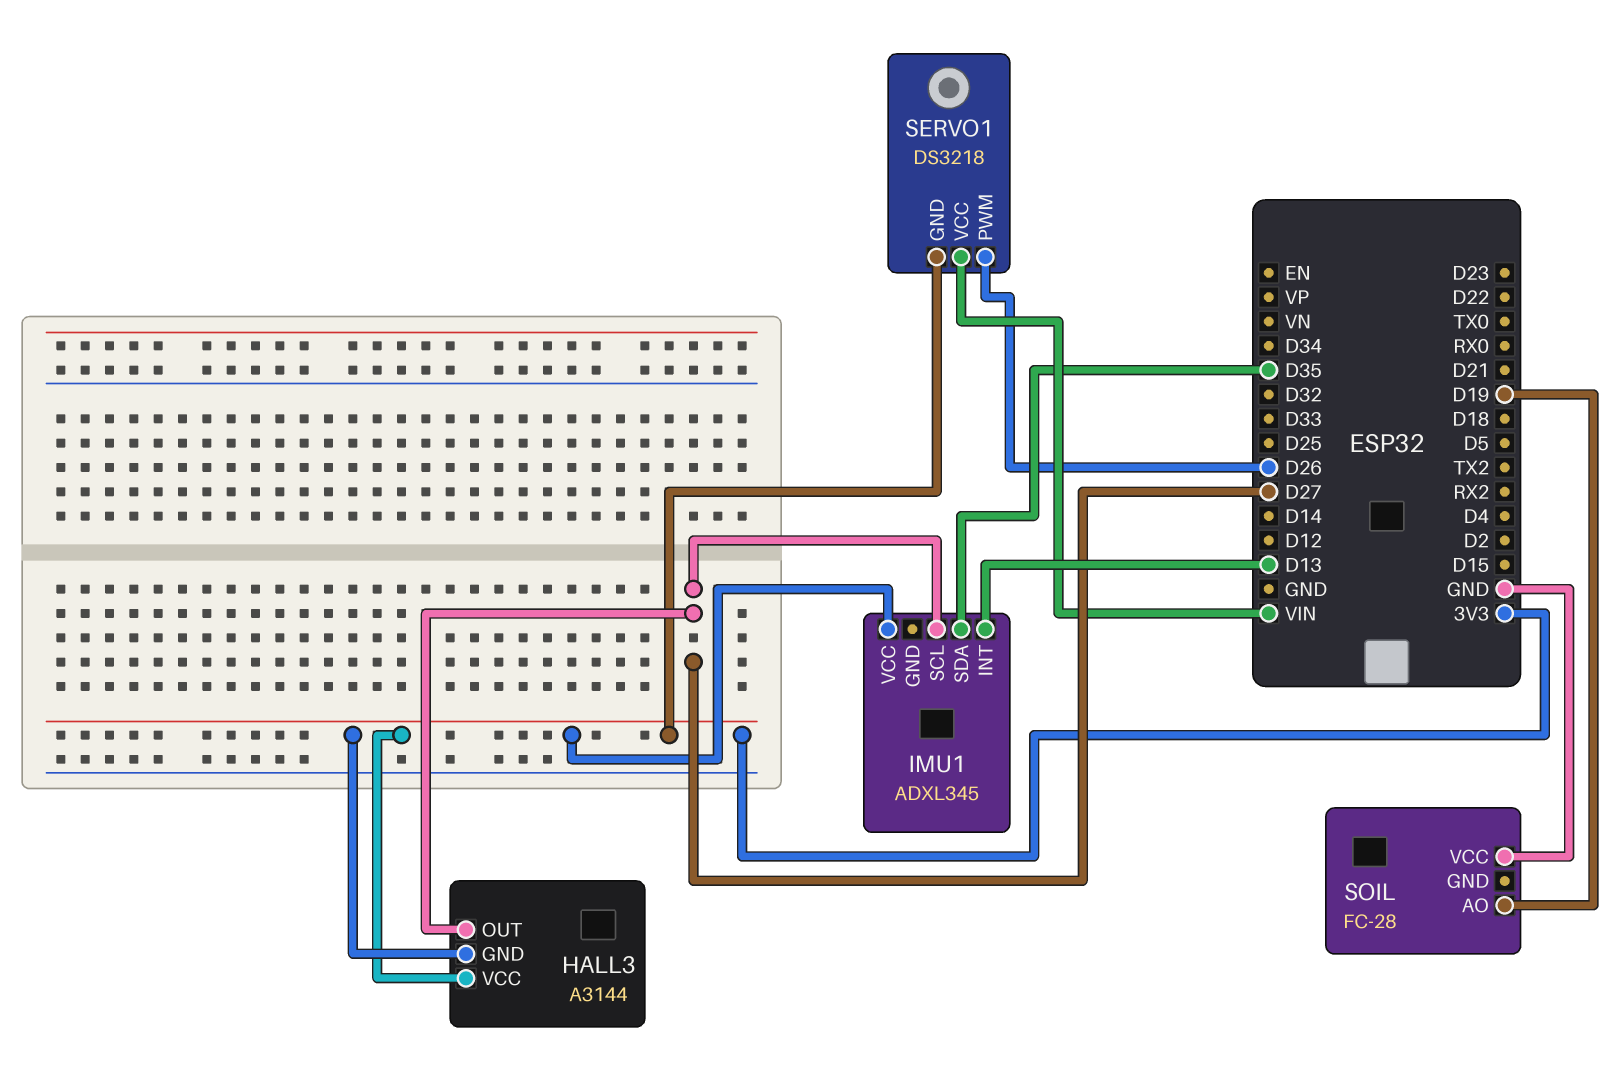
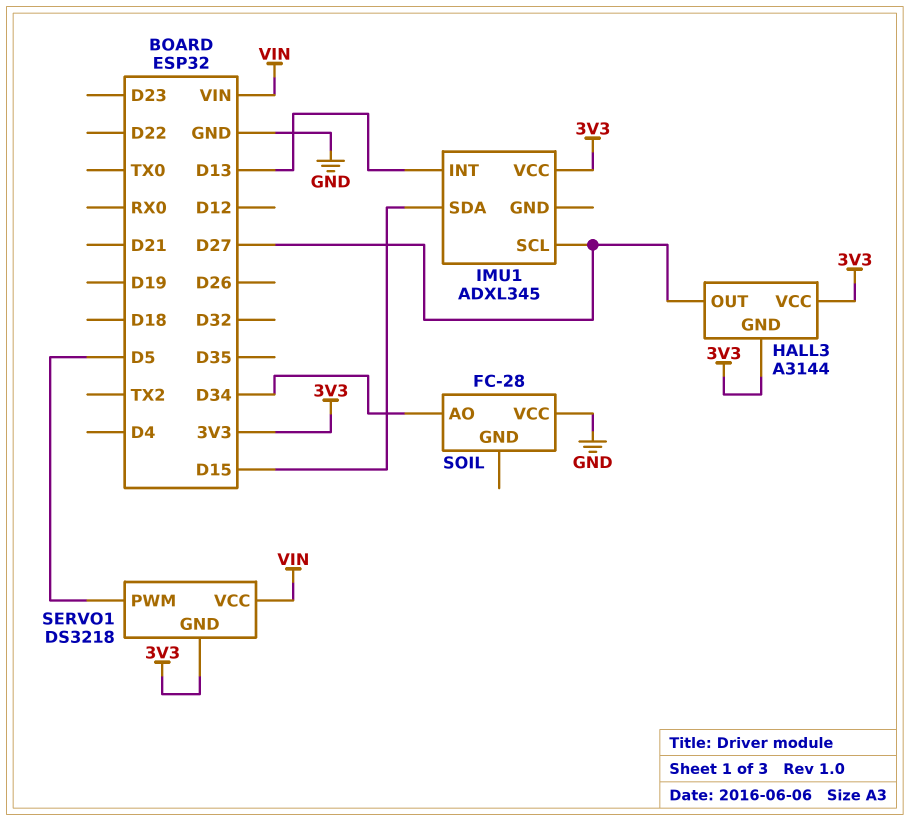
IMU1 pin SDA: D35 -> D15
SERVO1 pin PWM: D26 -> D5
SOIL pin AO: D19 -> D34

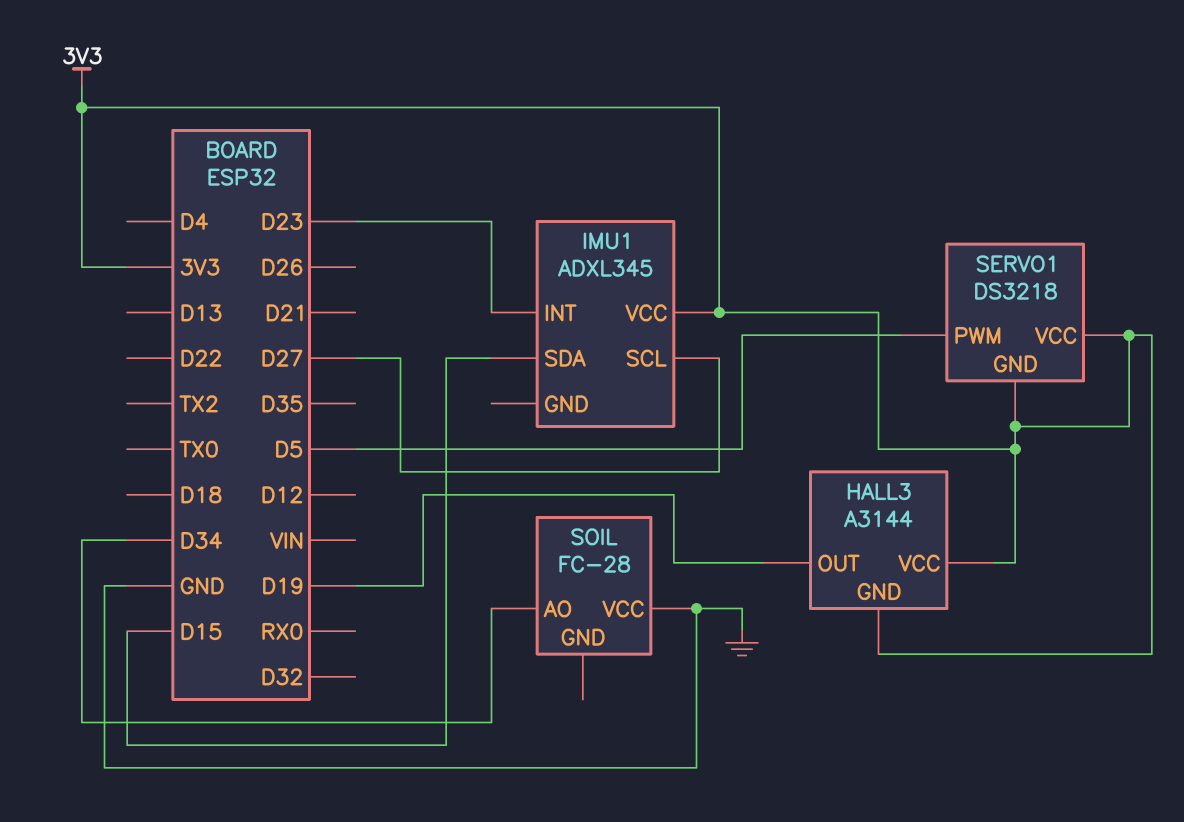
HALL3 pin OUT: D27 -> D19
IMU1 pin INT: D13 -> D23
SERVO1 pin VCC: VIN -> 3V3

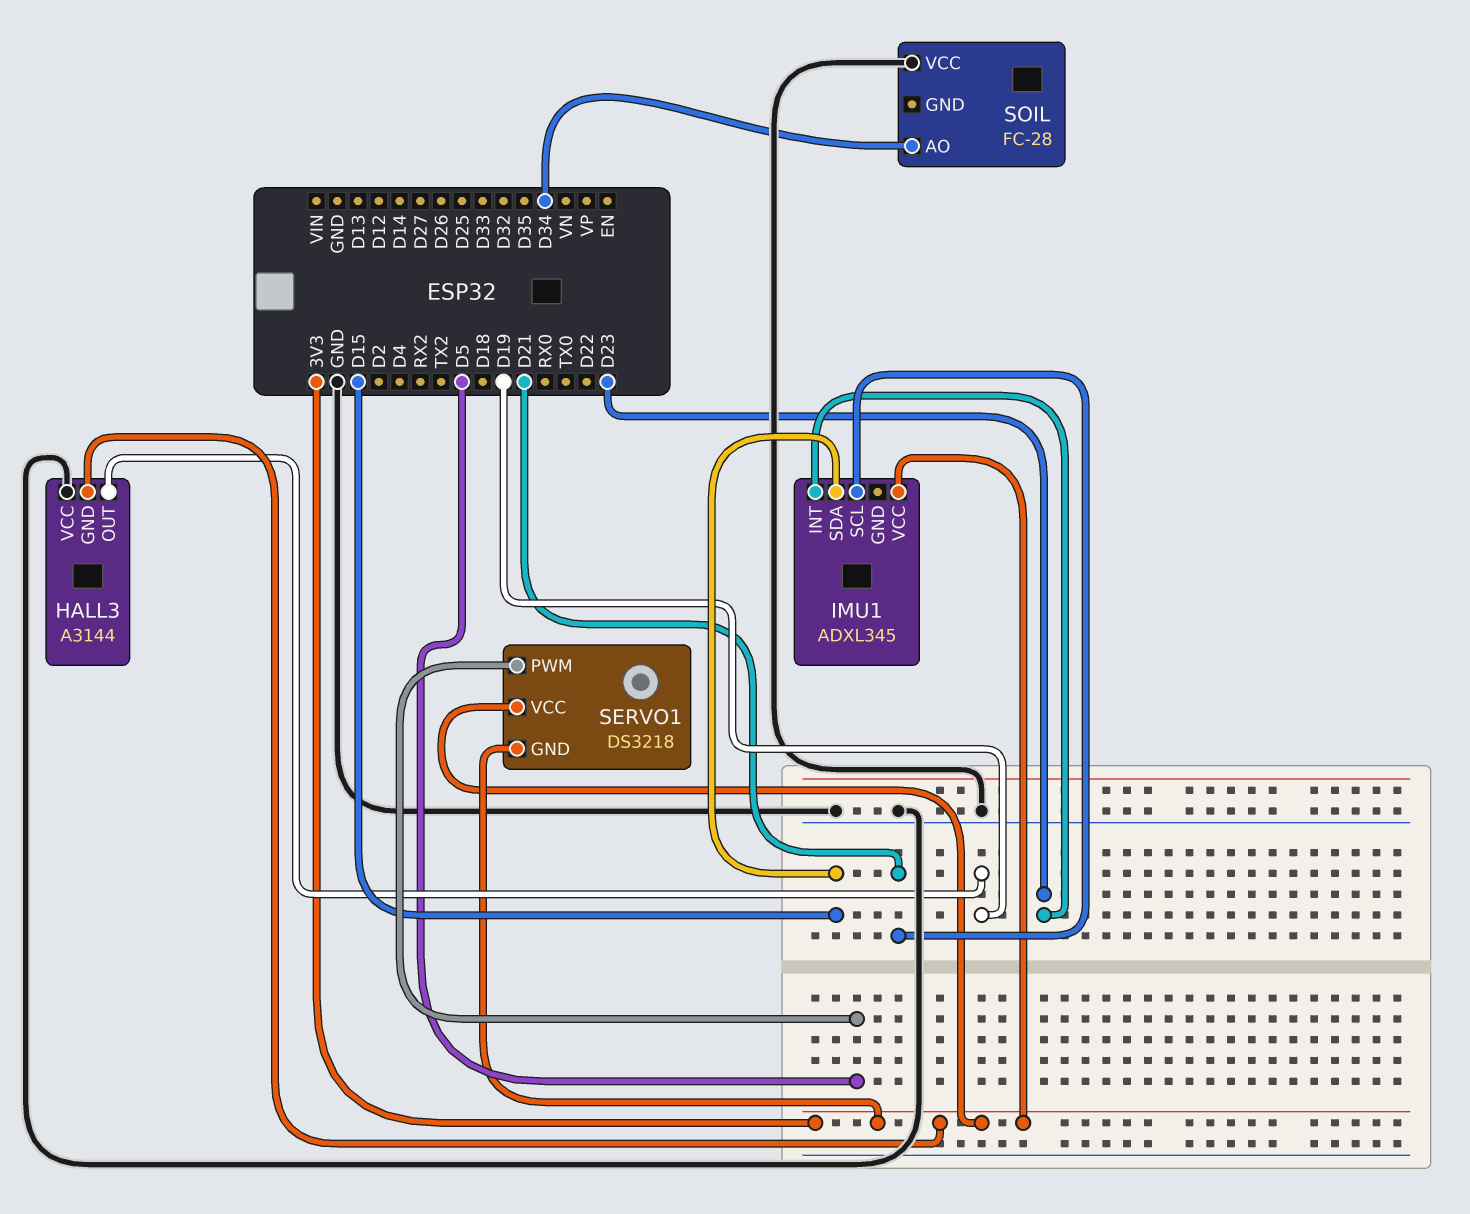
HALL3 pin VCC: 3V3 -> GND
IMU1 pin SCL: D27 -> D21

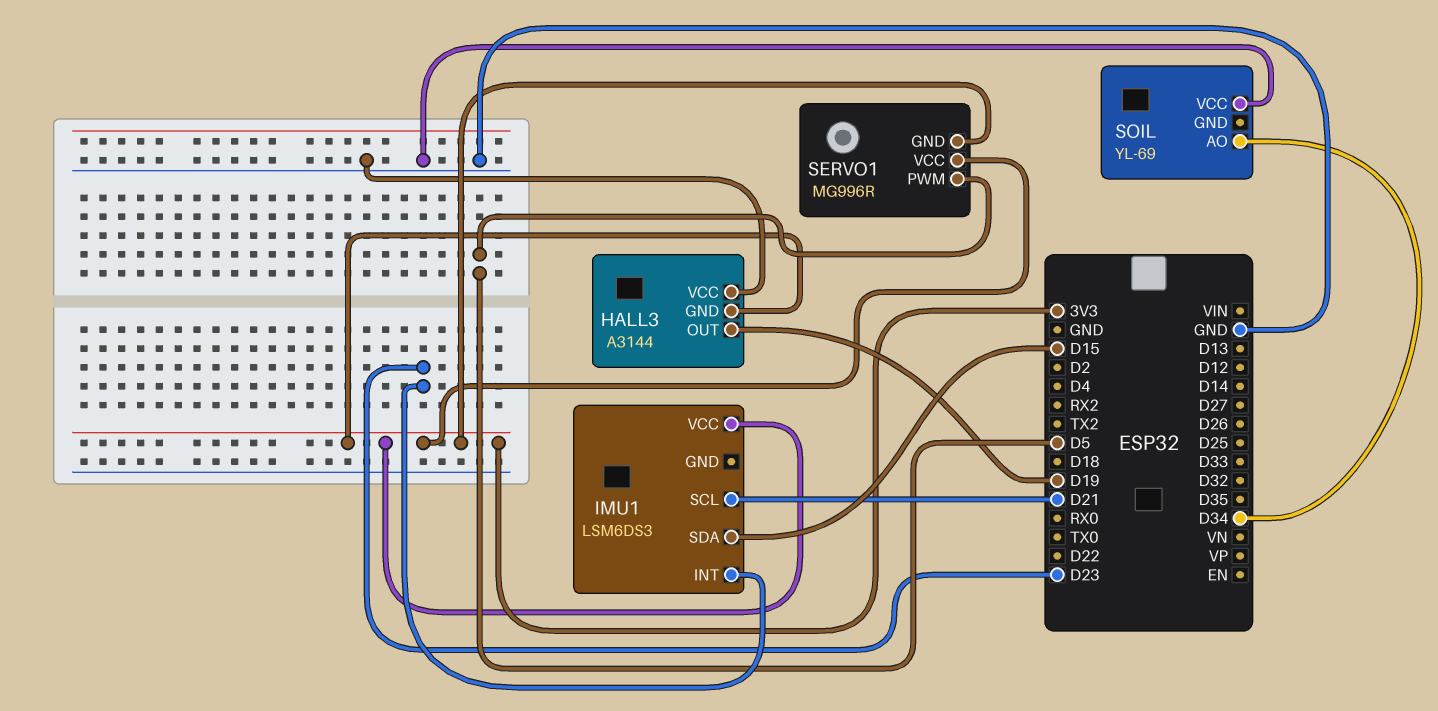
IMU1: ADXL345 -> LSM6DS3
SERVO1: DS3218 -> MG996R
SOIL: FC-28 -> YL-69

